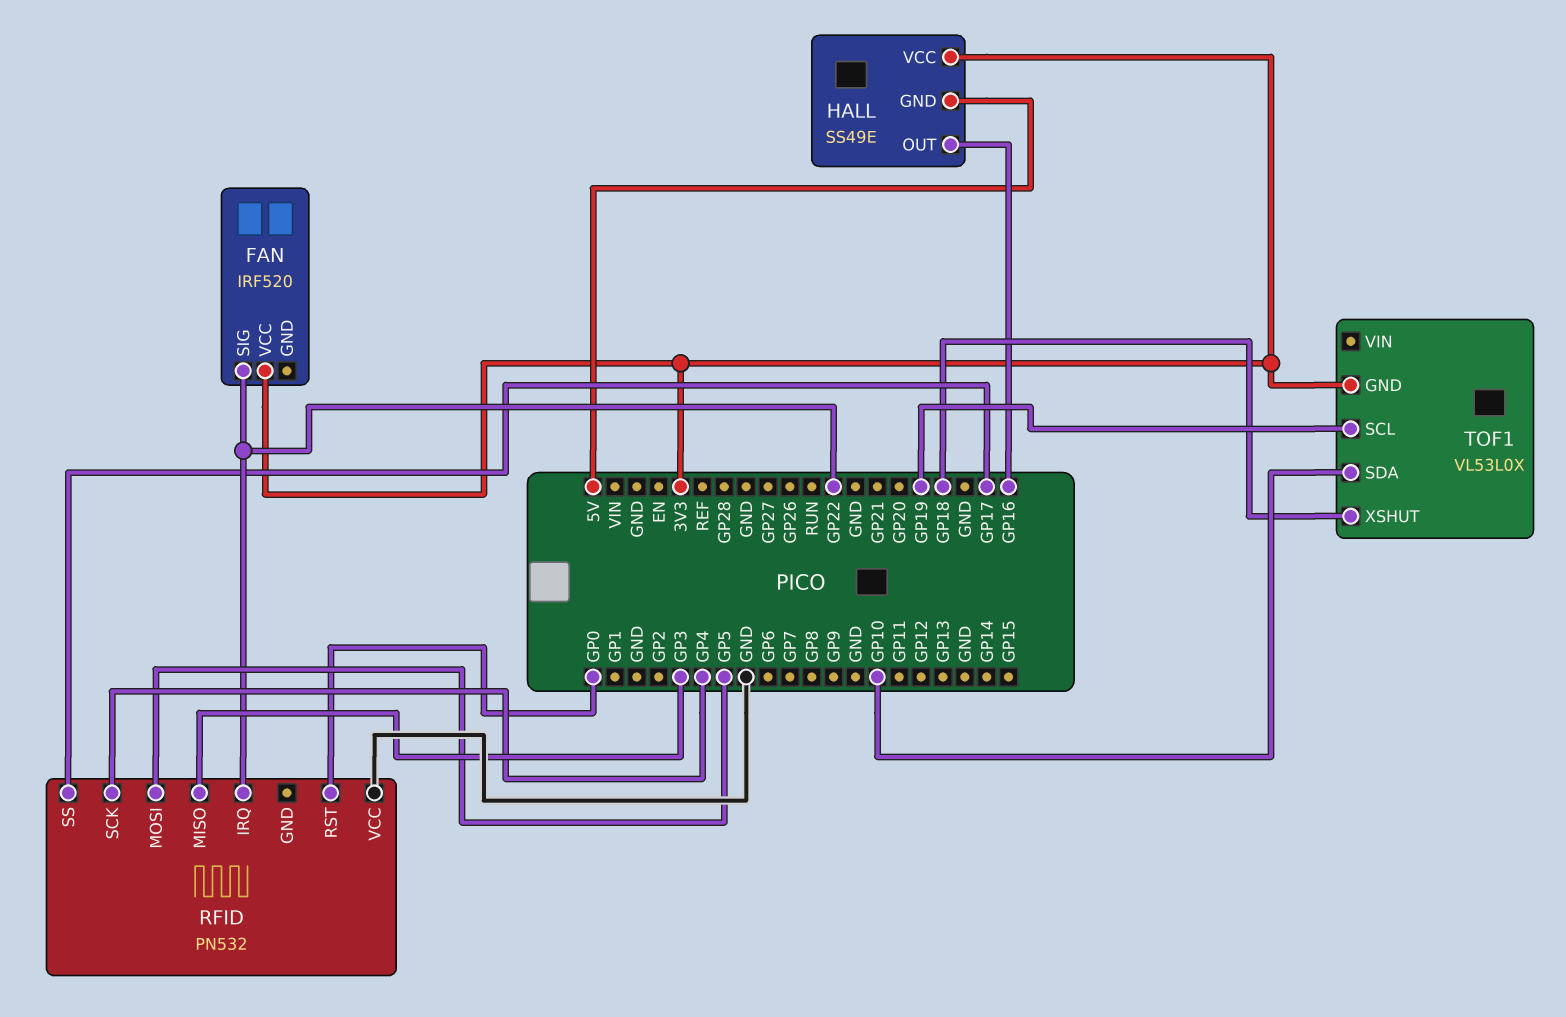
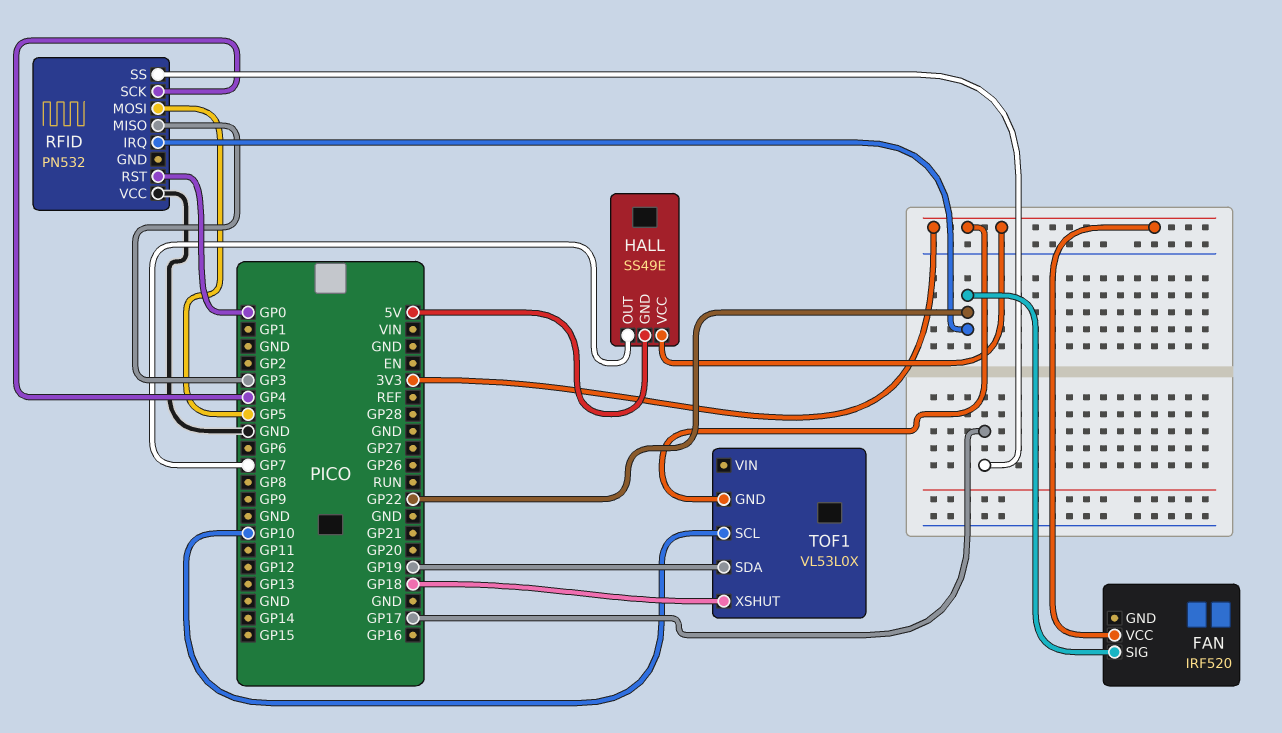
HALL pin OUT: GP16 -> GP7
TOF1 pin SCL: GP19 -> GP10
TOF1 pin SDA: GP10 -> GP19

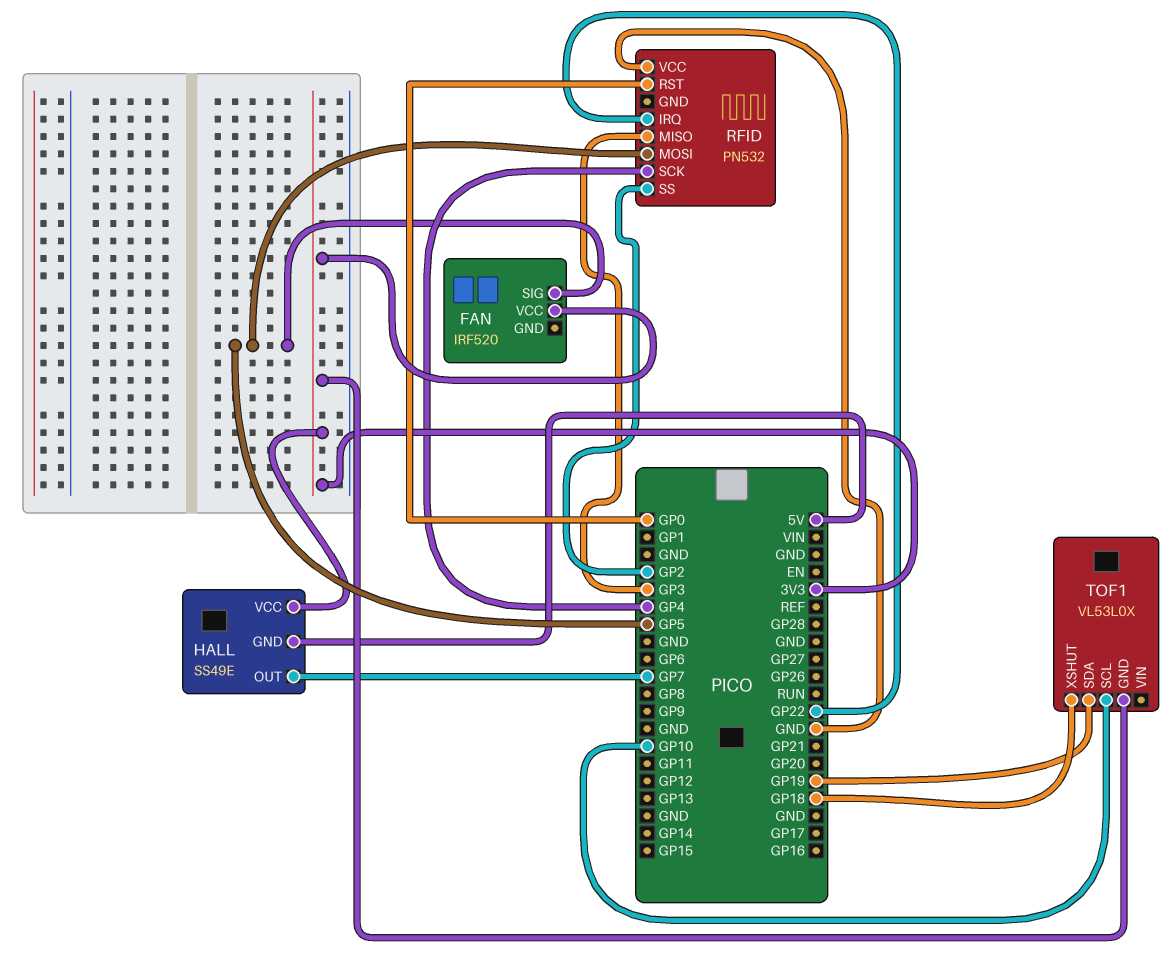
FAN pin SIG: GP22 -> GP5
RFID pin SS: GP17 -> GP2

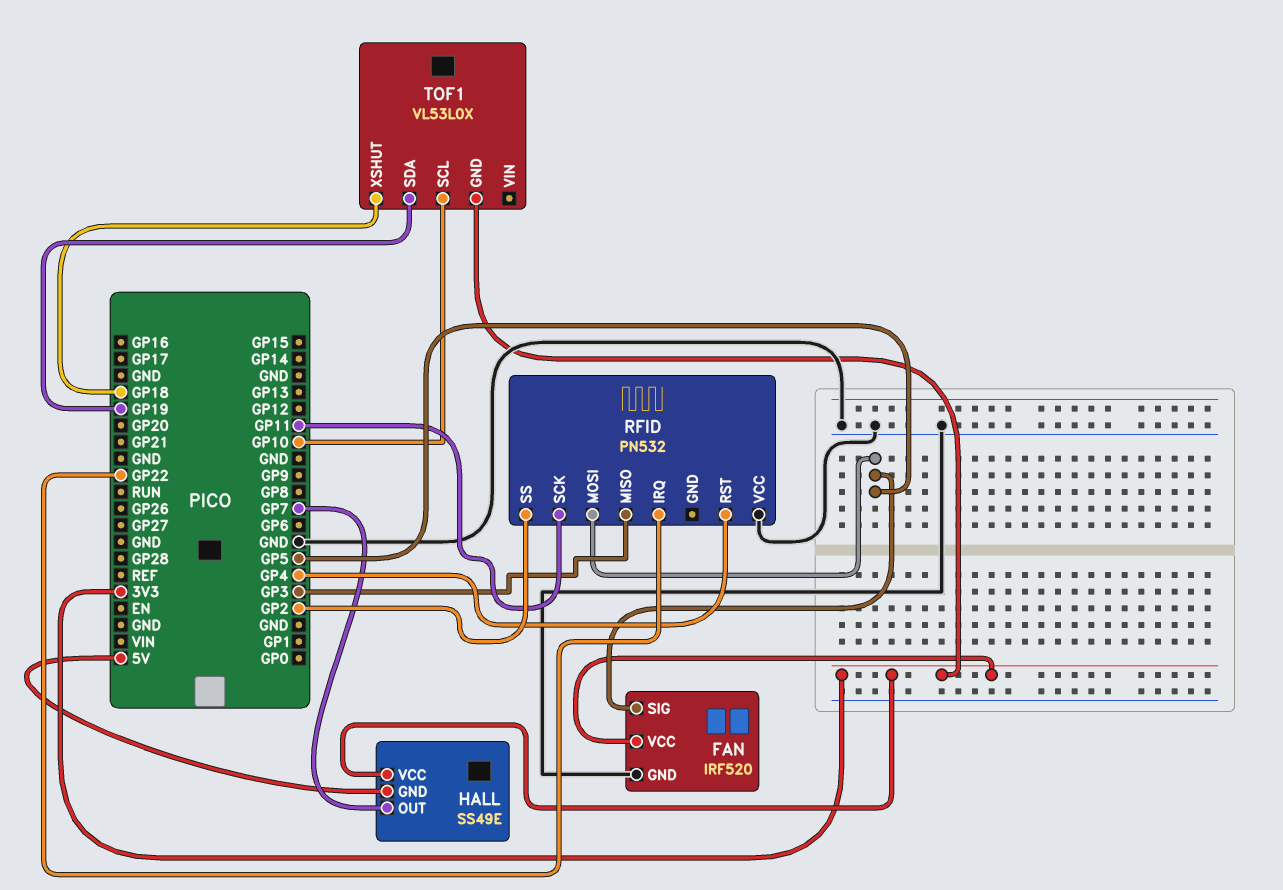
FAN pin GND: none -> GND
RFID pin RST: GP0 -> GP4
RFID pin SCK: GP4 -> GP11

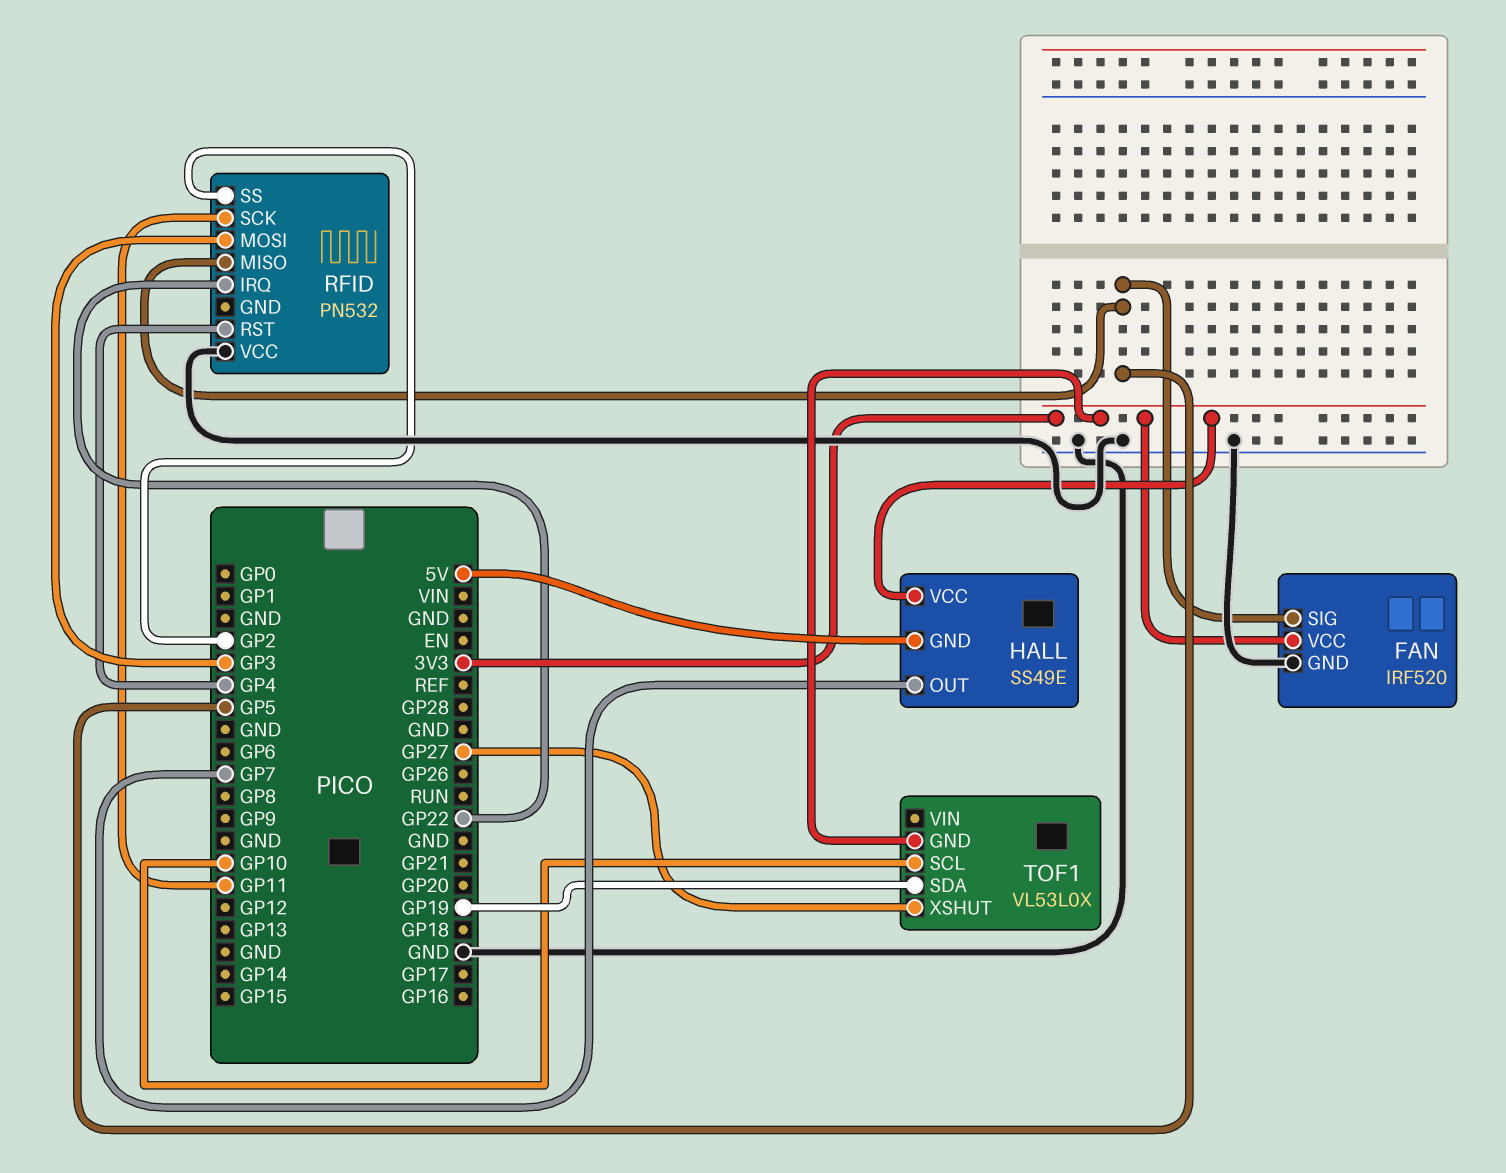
RFID pin MISO: GP3 -> GP5
RFID pin MOSI: GP5 -> GP3
TOF1 pin XSHUT: GP18 -> GP27

